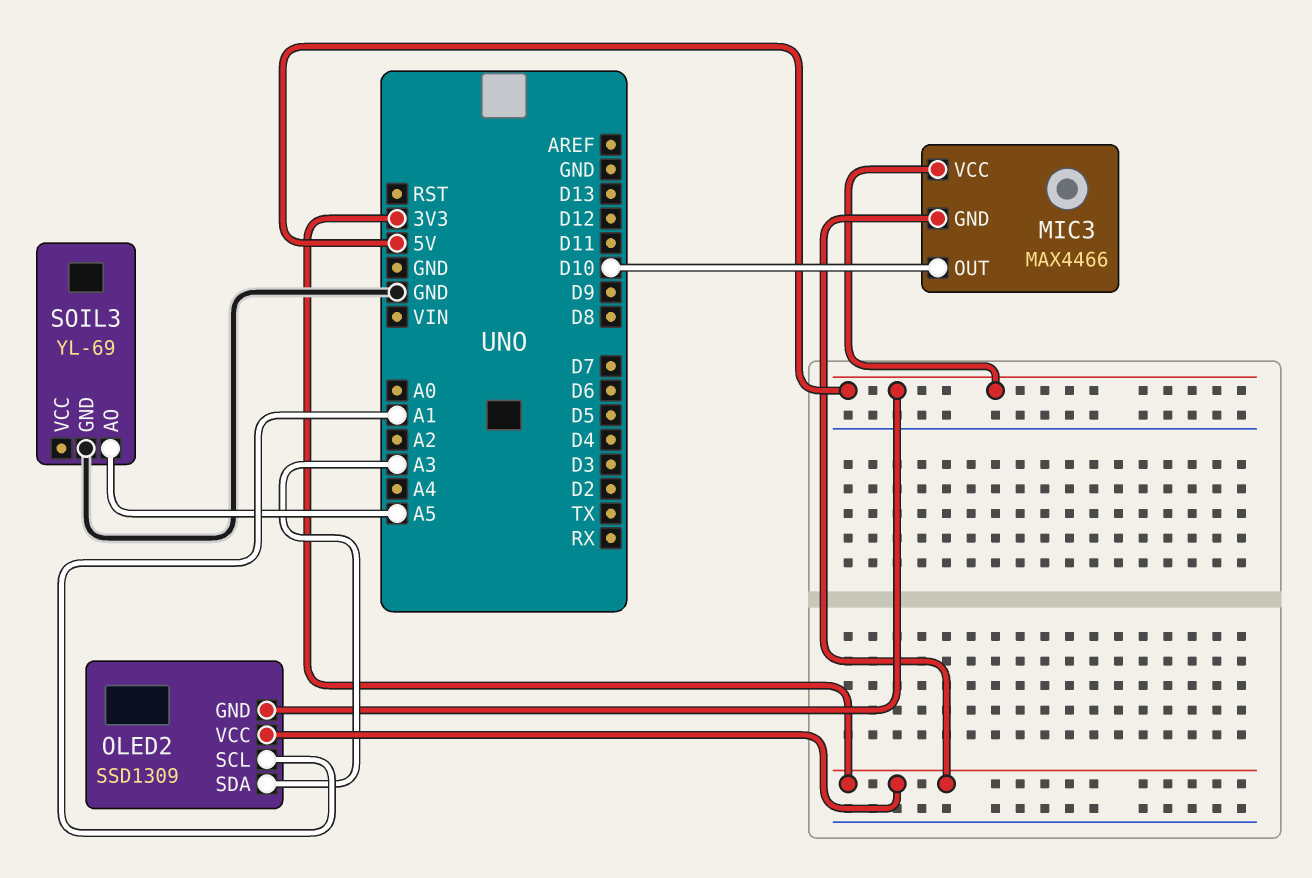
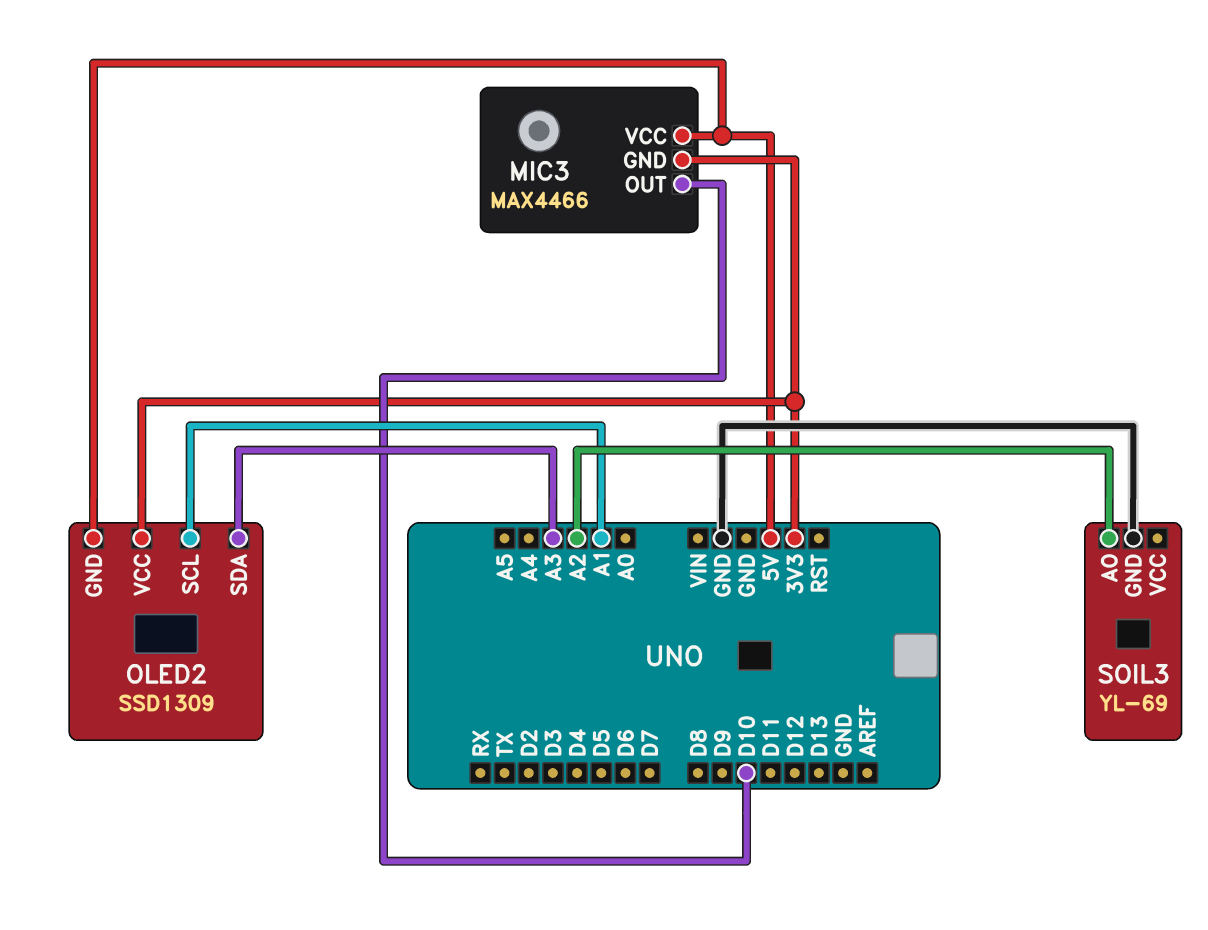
SOIL3 pin AO: A5 -> A2

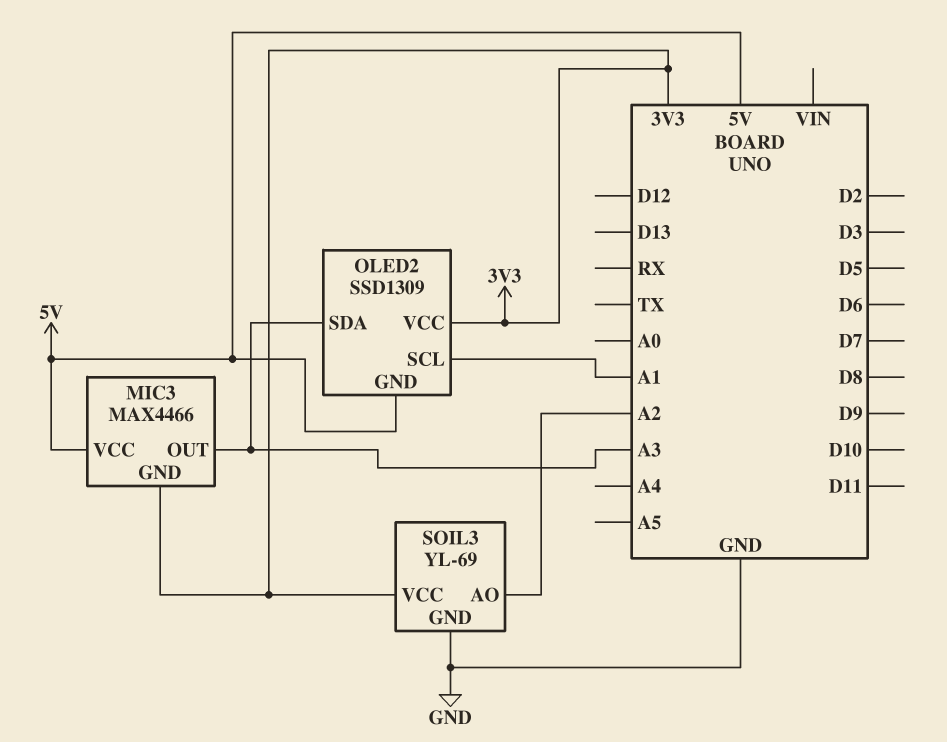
MIC3 pin OUT: D10 -> A3
SOIL3 pin VCC: none -> 3V3

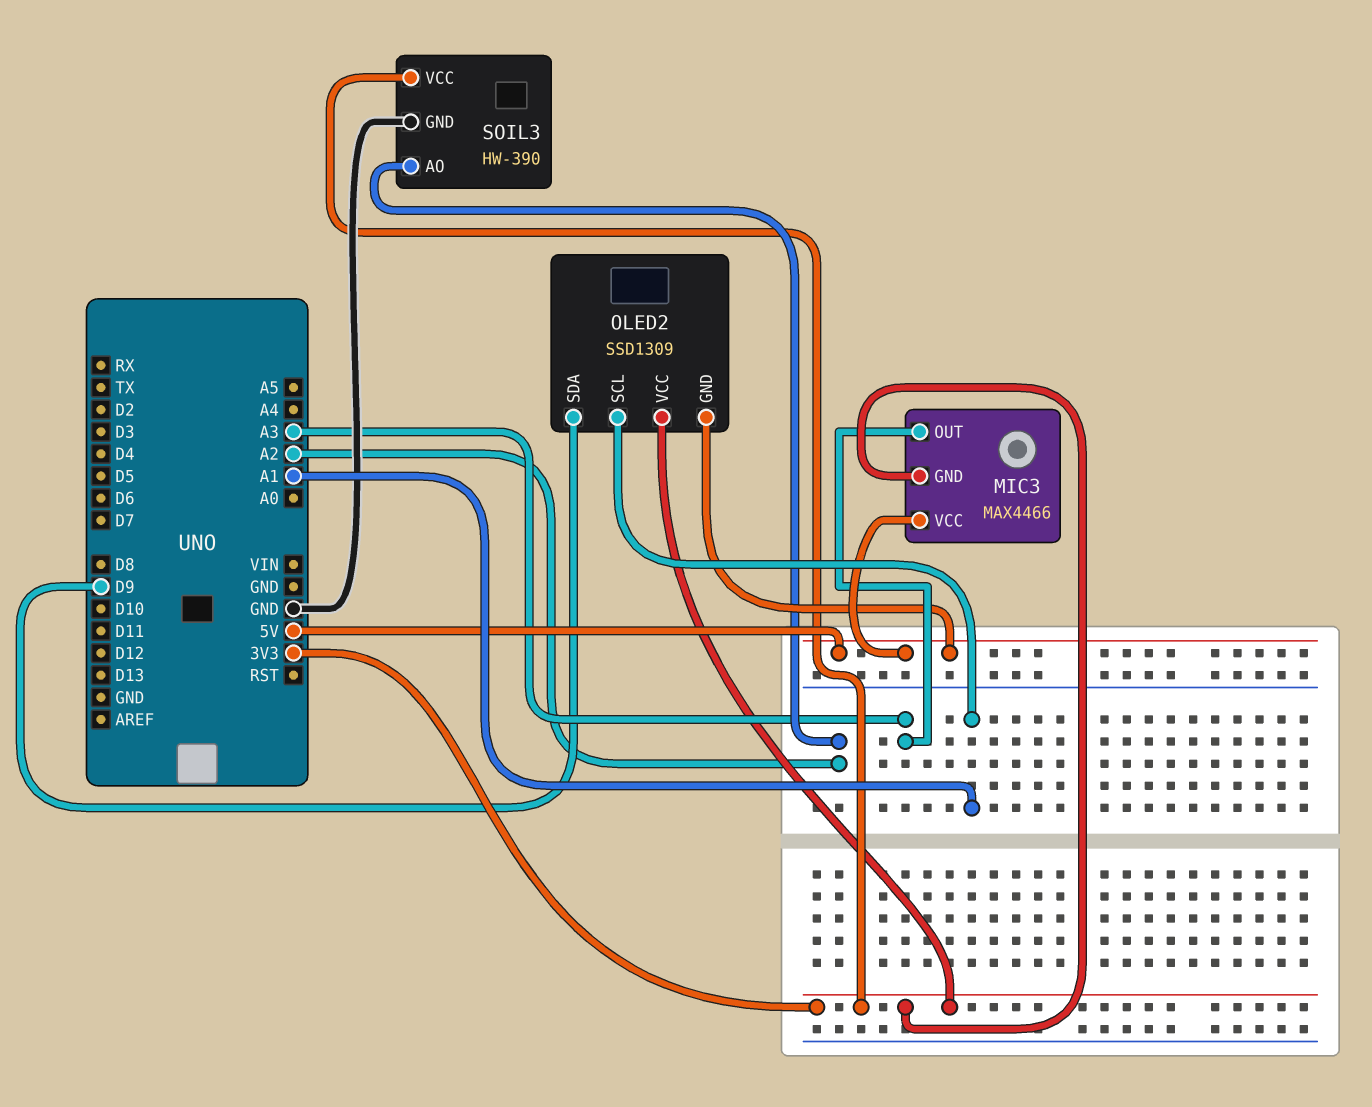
OLED2 pin SDA: A3 -> D9
SOIL3: YL-69 -> HW-390

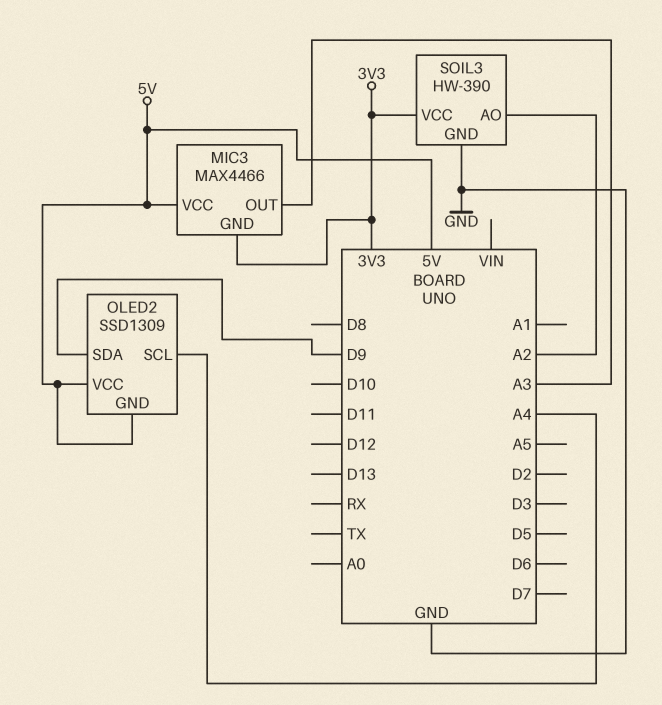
OLED2 pin SCL: A1 -> A4
OLED2 pin VCC: 3V3 -> 5V

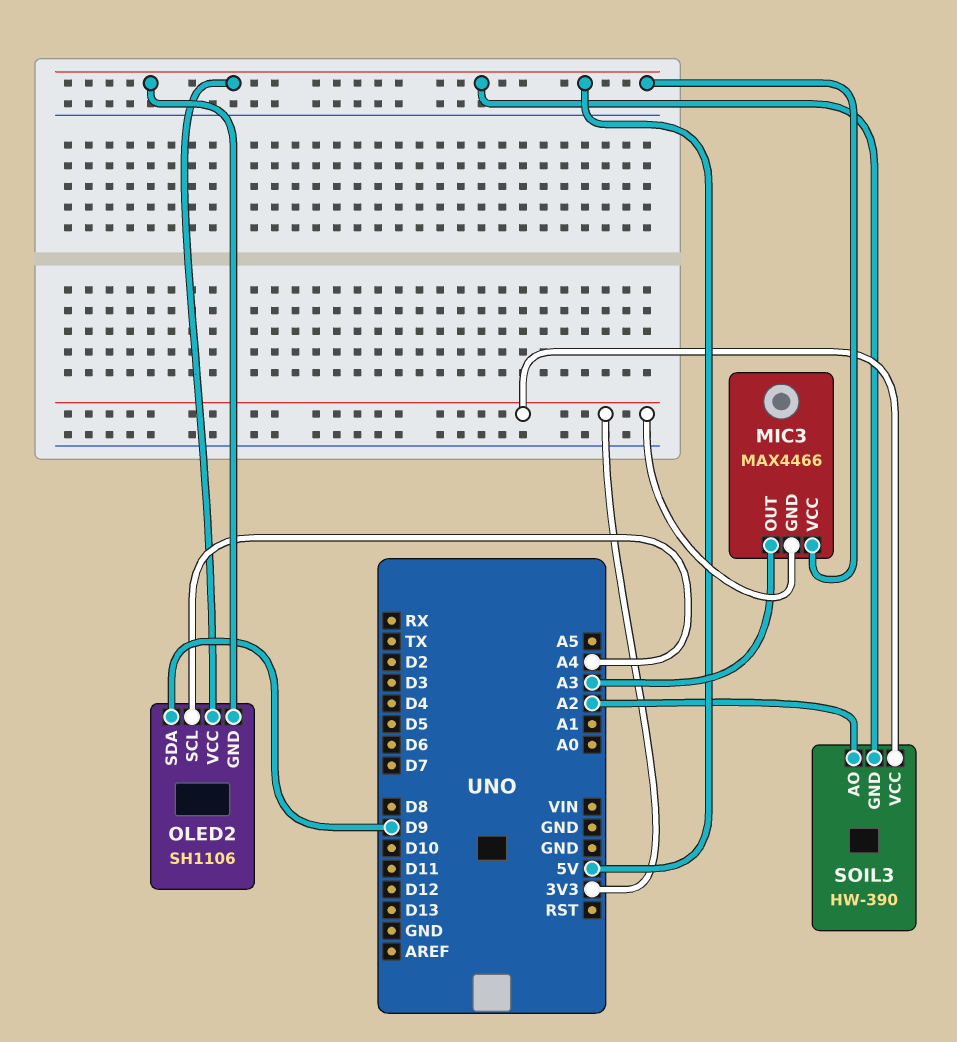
OLED2: SSD1309 -> SH1106
SOIL3 pin GND: GND -> 5V

